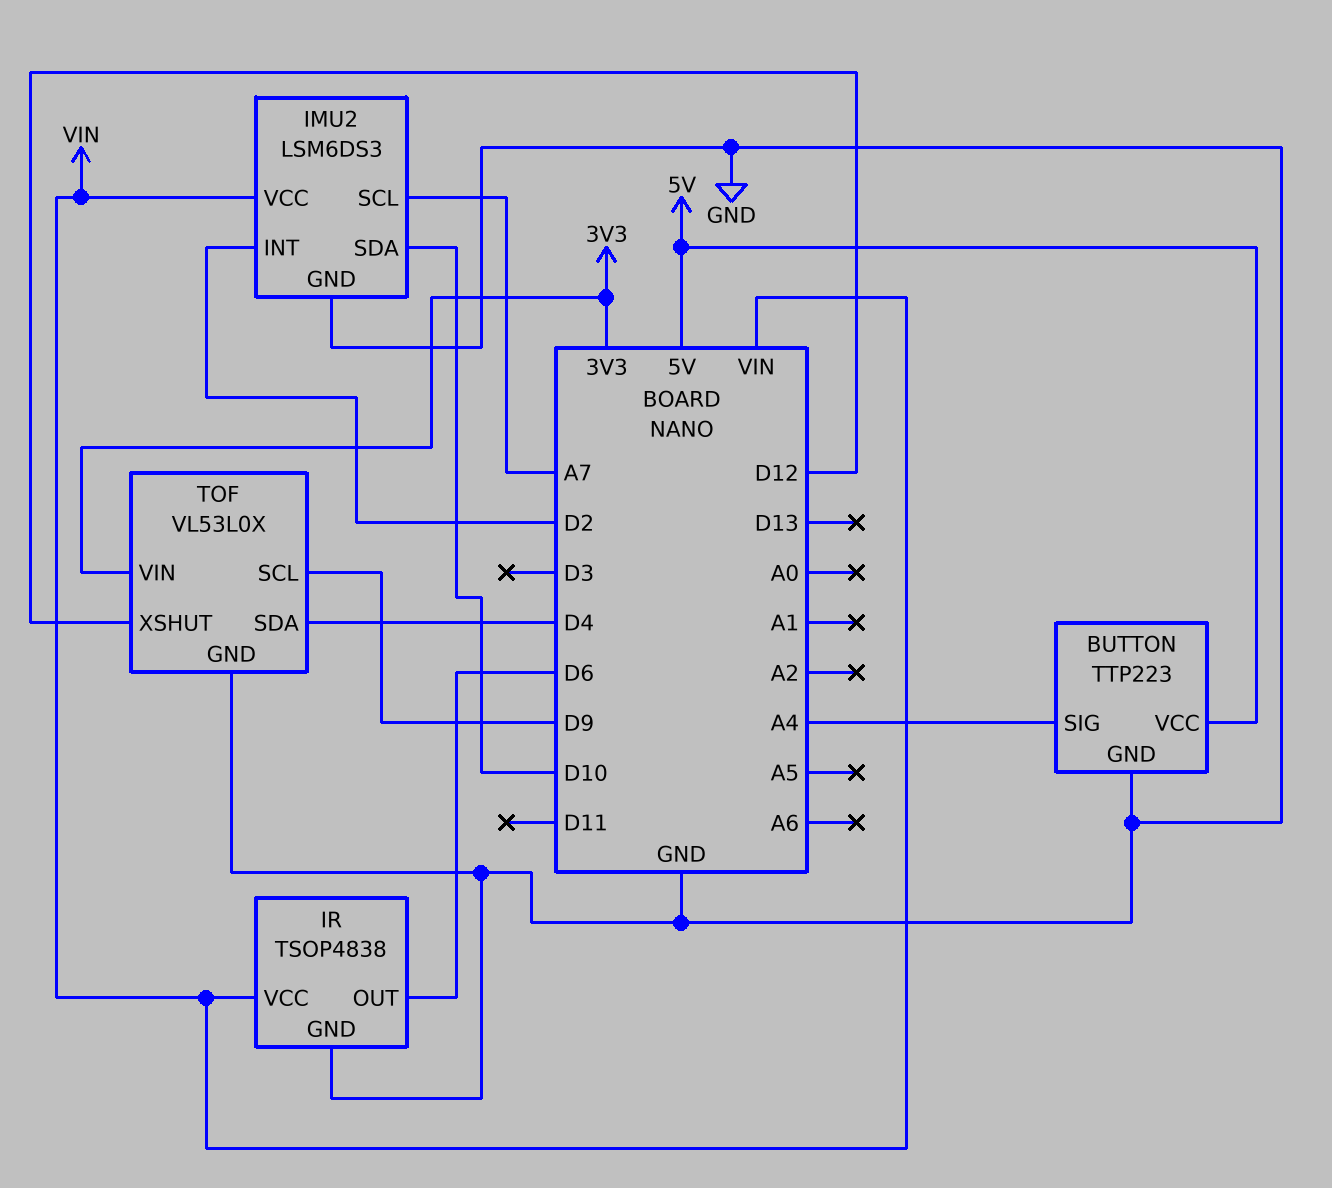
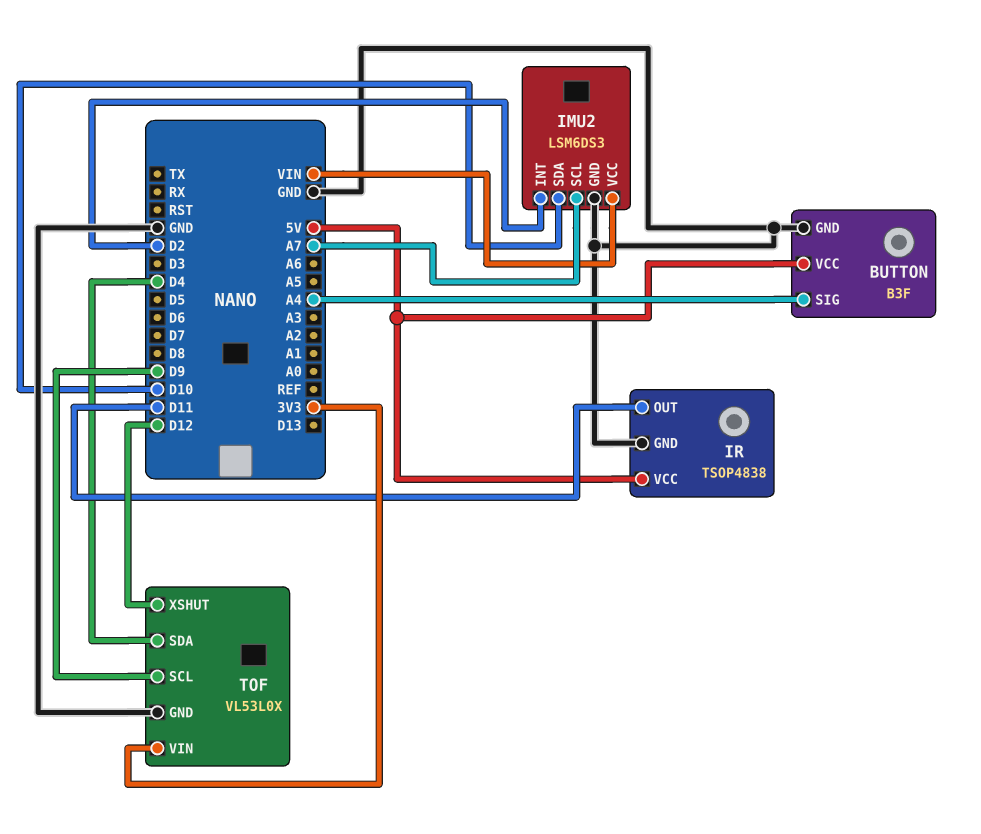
BUTTON: TTP223 -> B3F
IR pin OUT: D6 -> D11
IR pin VCC: VIN -> 5V

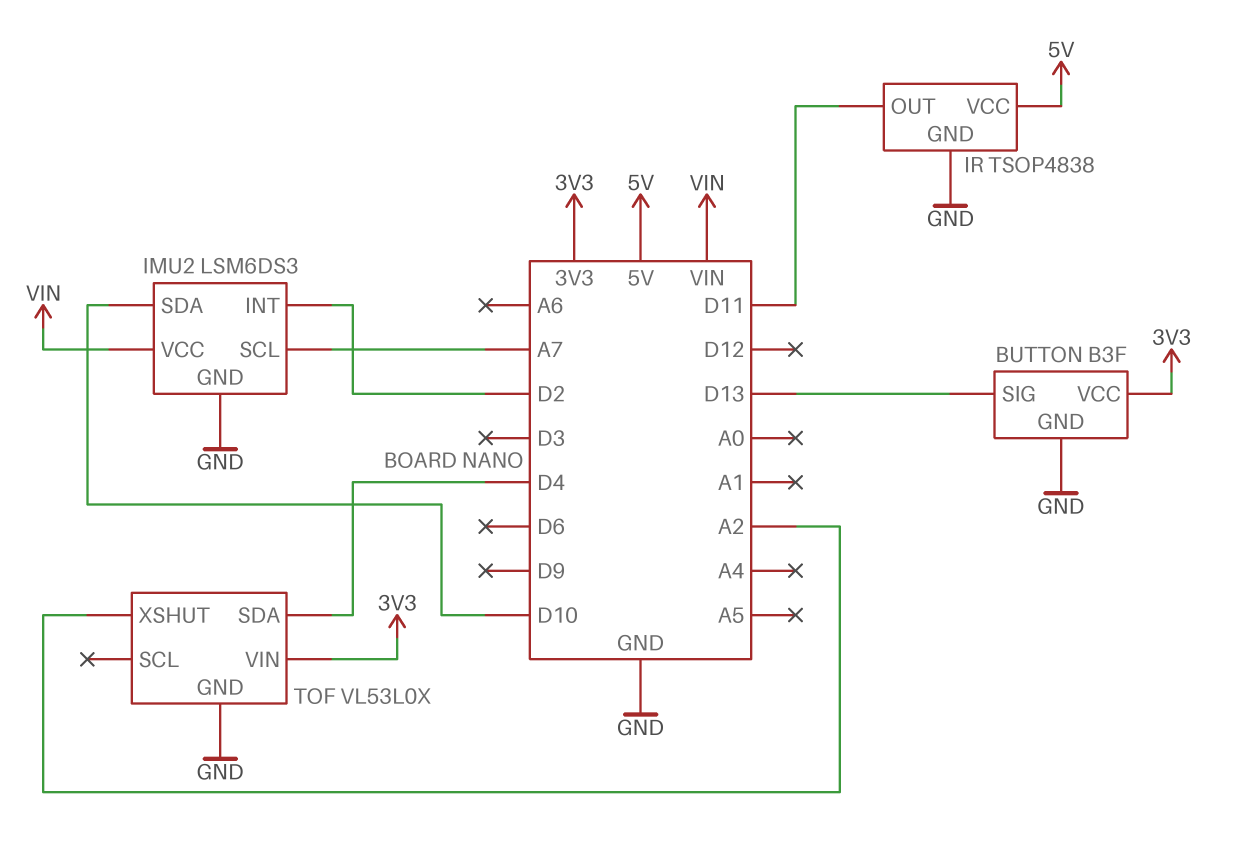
BUTTON pin SIG: A4 -> D13
BUTTON pin VCC: 5V -> 3V3
TOF pin SCL: D9 -> none
TOF pin XSHUT: D12 -> A2

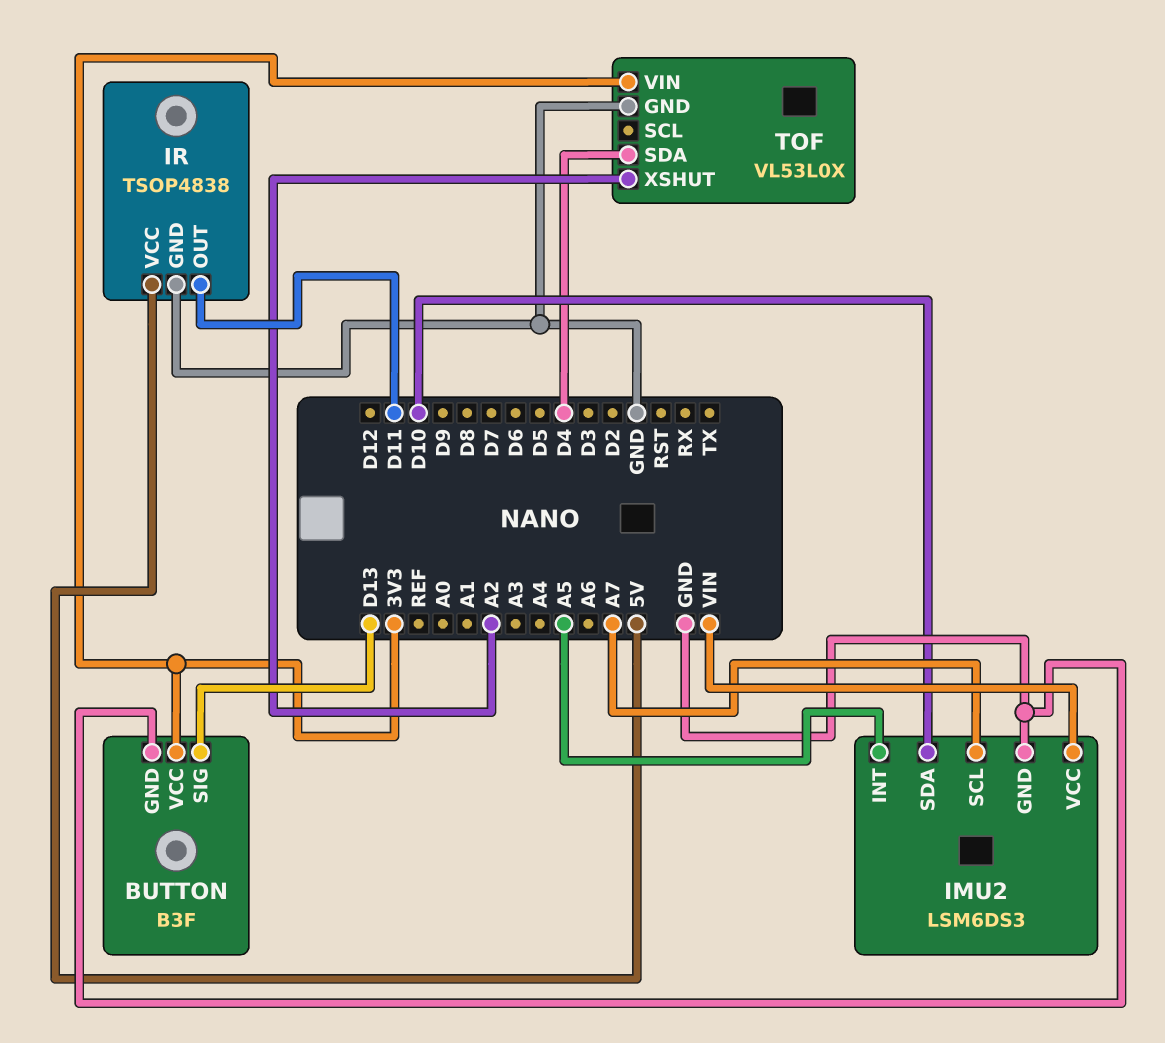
IMU2 pin INT: D2 -> A5

